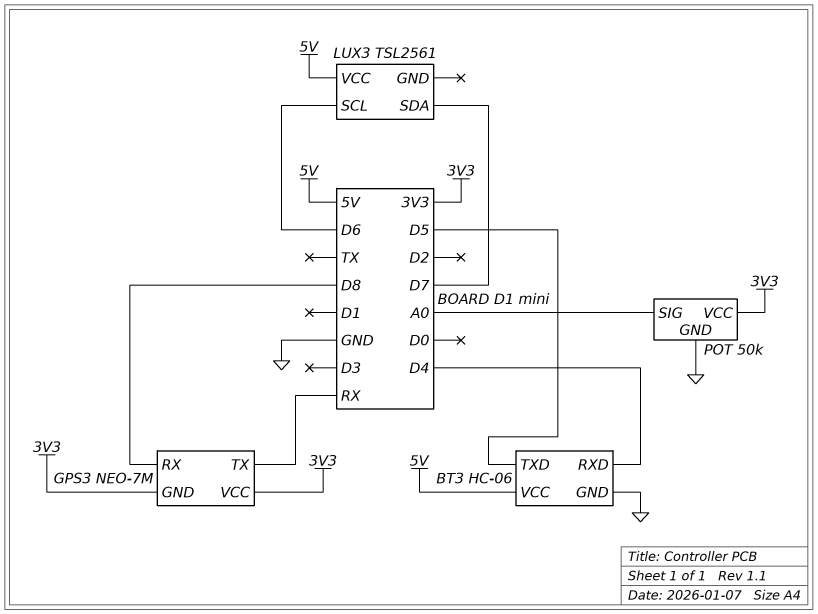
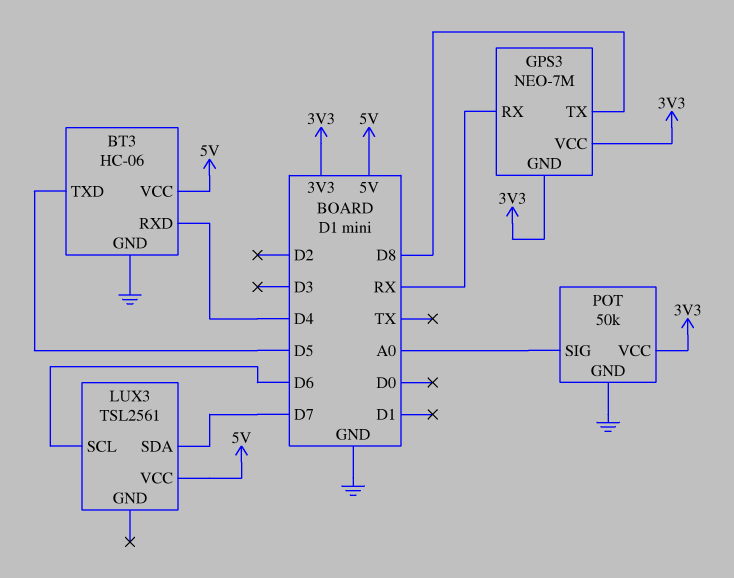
GPS3 pin RX: D8 -> RX
GPS3 pin TX: RX -> D8

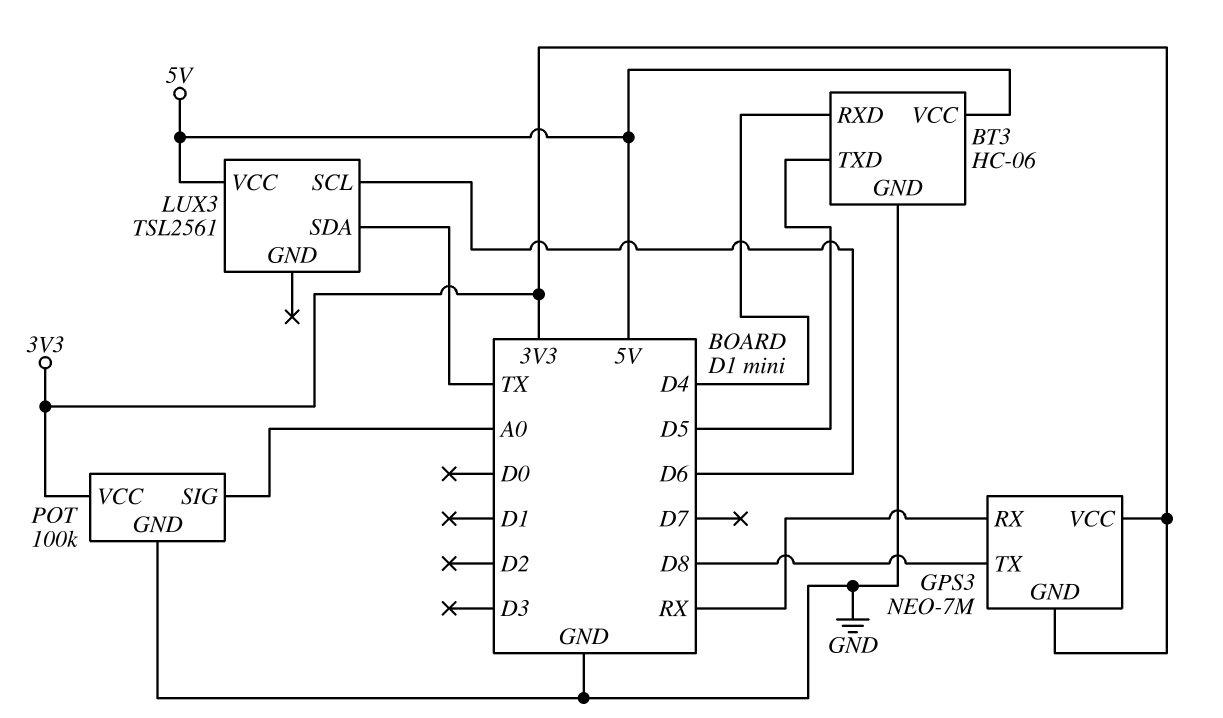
LUX3 pin SDA: D7 -> TX
POT: 50k -> 100k

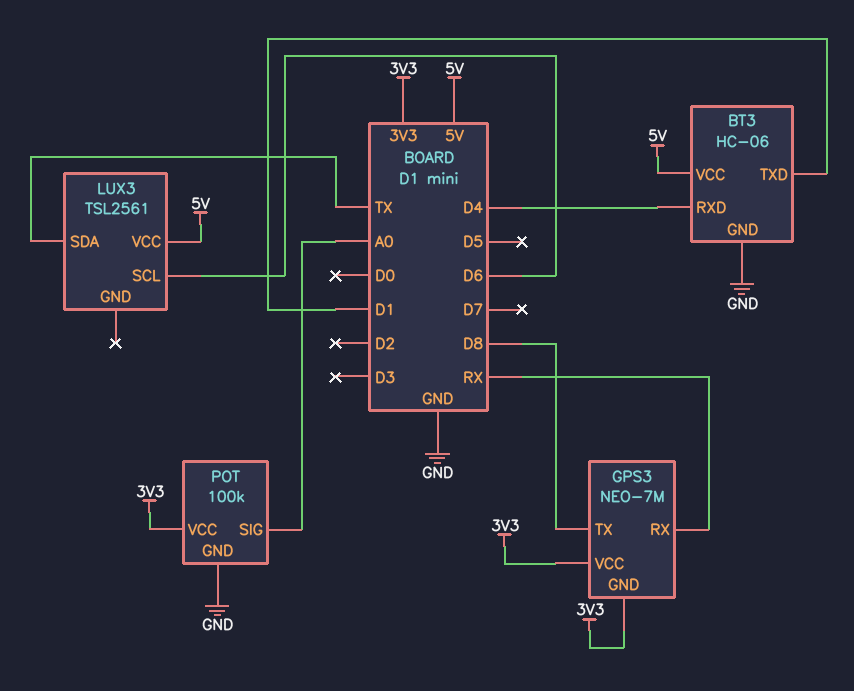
BT3 pin TXD: D5 -> D1

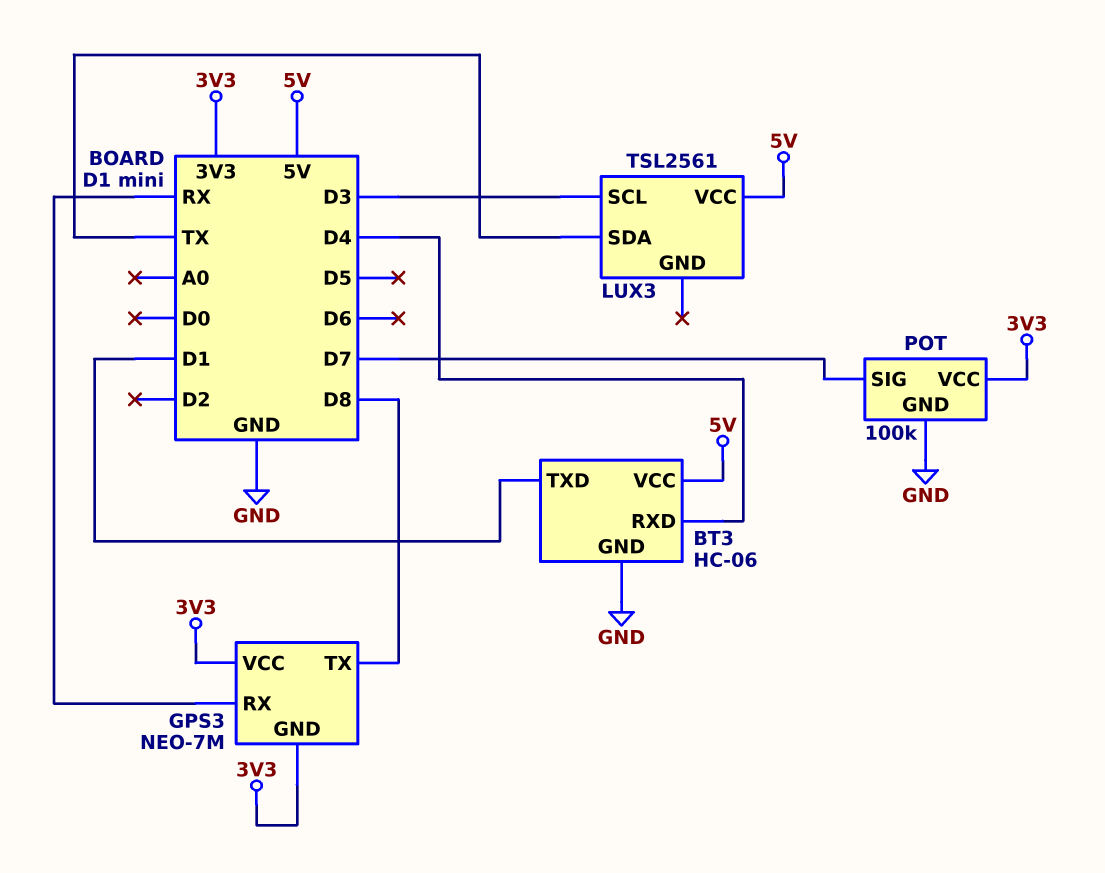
LUX3 pin SCL: D6 -> D3
POT pin SIG: A0 -> D7

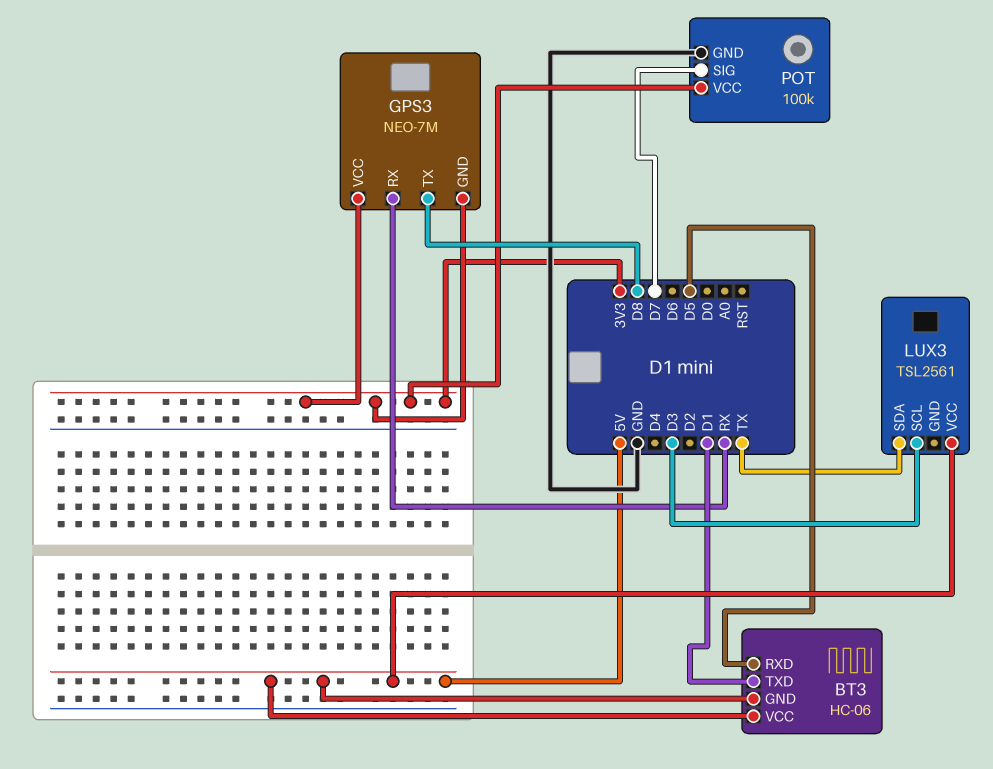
BT3 pin GND: GND -> 5V
BT3 pin RXD: D4 -> D5

